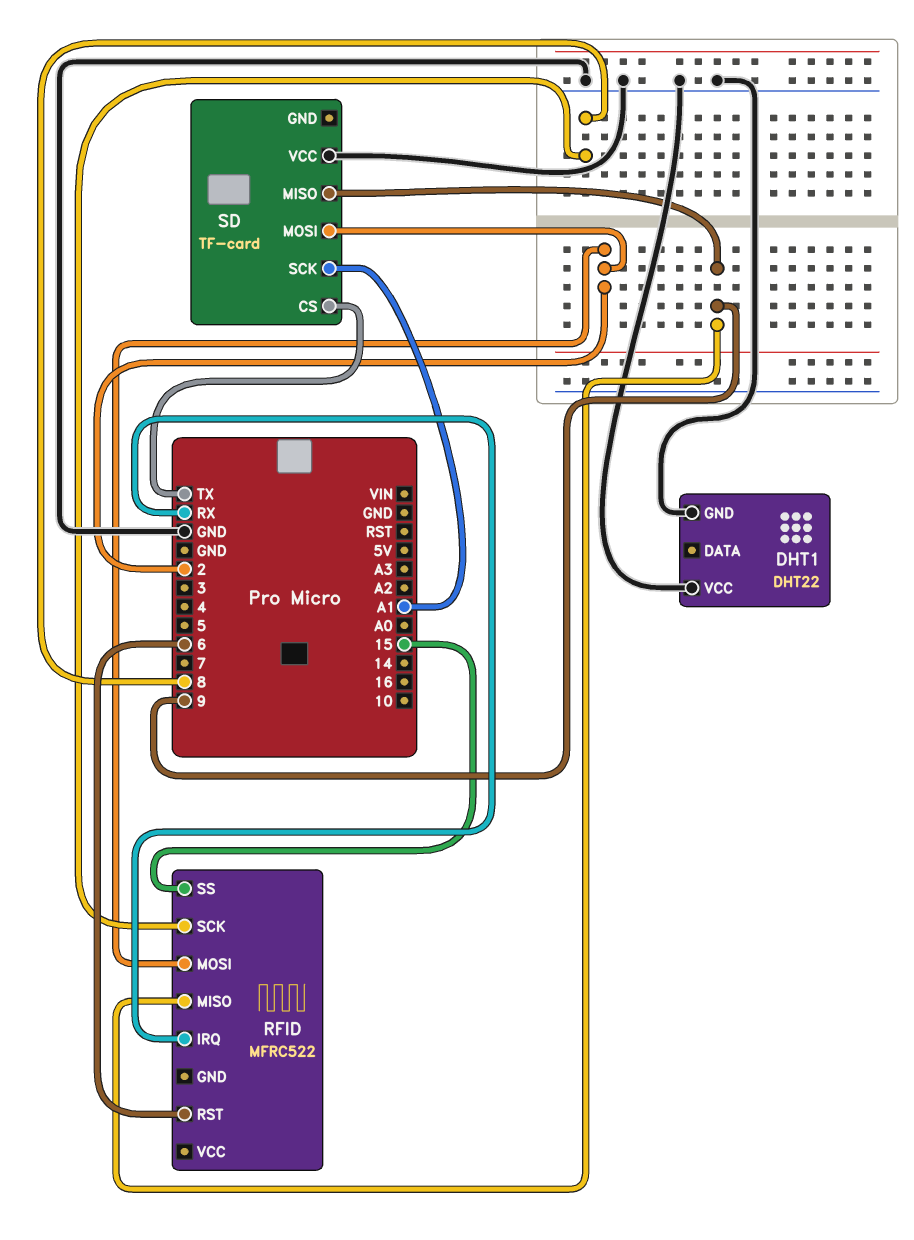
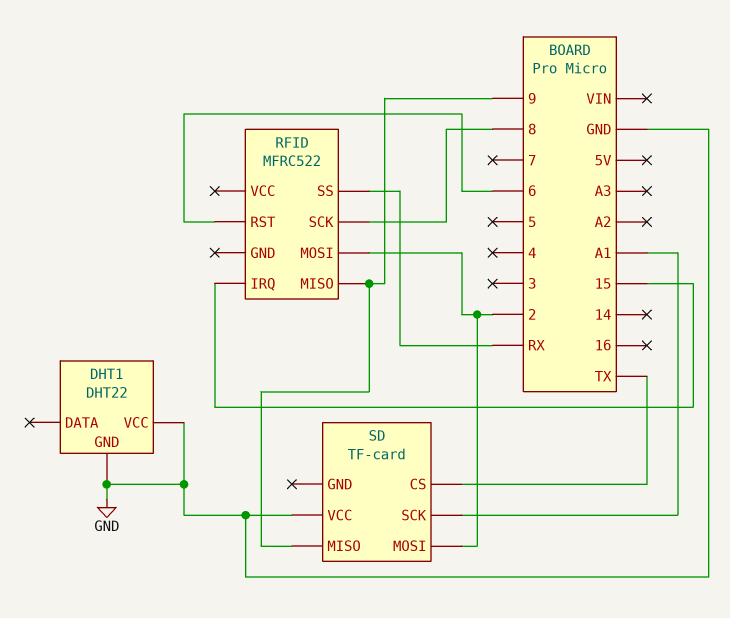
RFID pin IRQ: RX -> 15
RFID pin SS: 15 -> RX

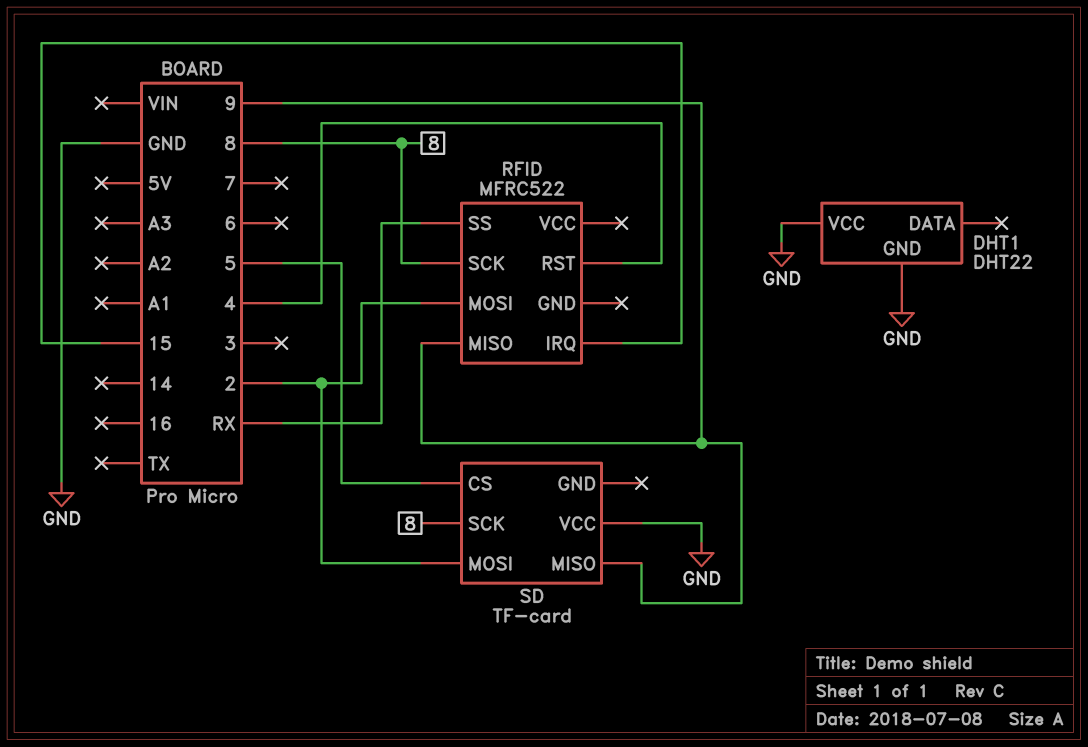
RFID pin RST: 6 -> 4
SD pin CS: TX -> 5
SD pin SCK: A1 -> 8

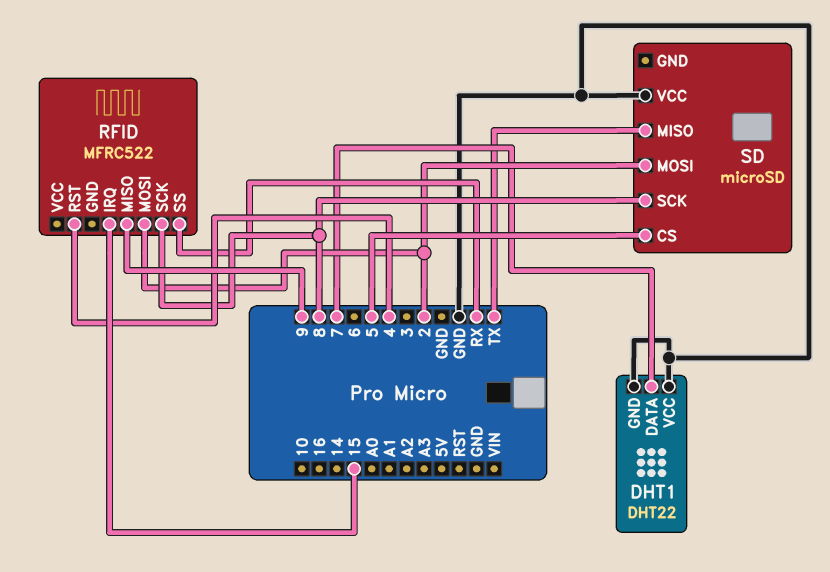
DHT1 pin DATA: none -> 7
SD: TF-card -> microSD
SD pin MISO: 9 -> TX

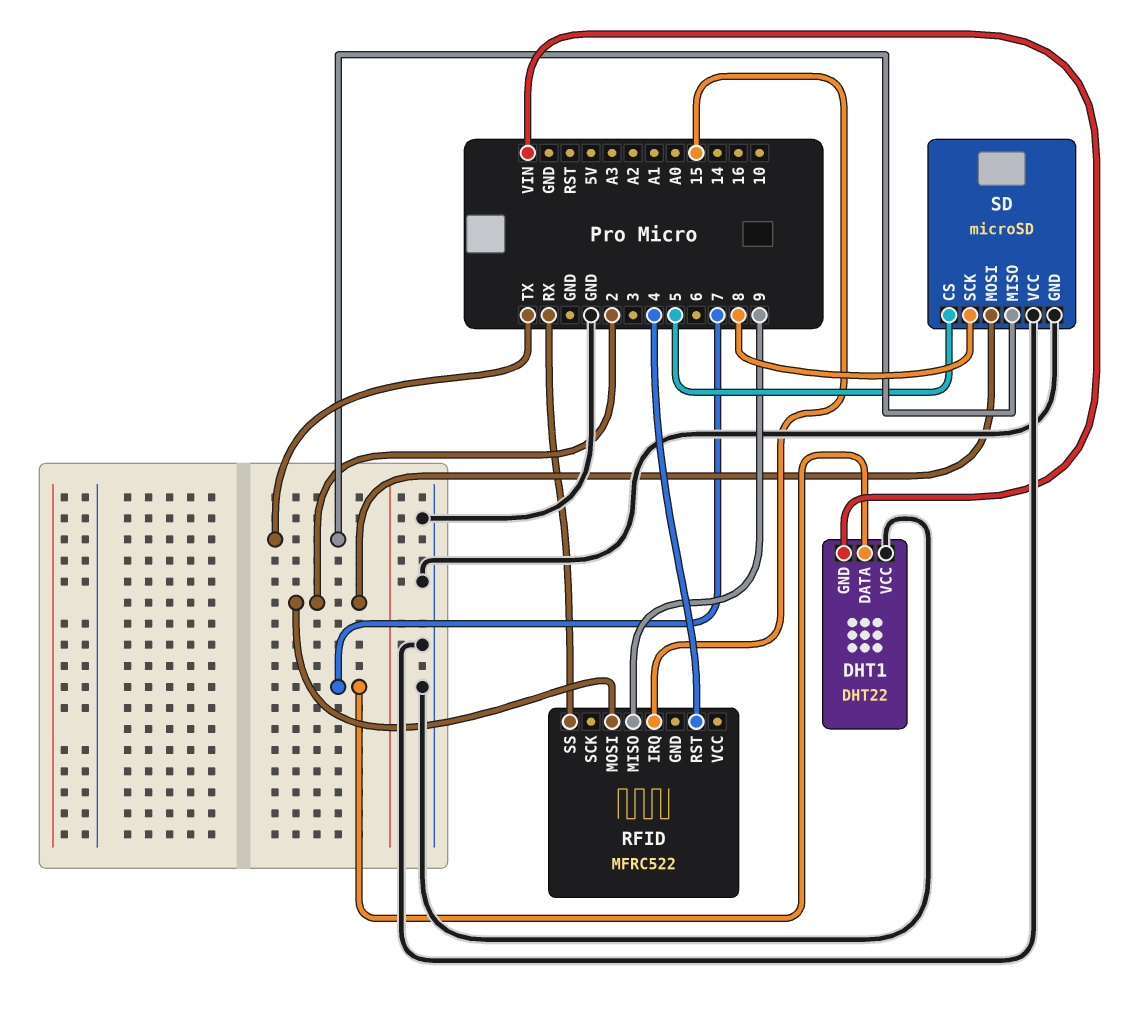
DHT1 pin GND: GND -> VIN
RFID pin SCK: 8 -> none
SD pin GND: none -> GND

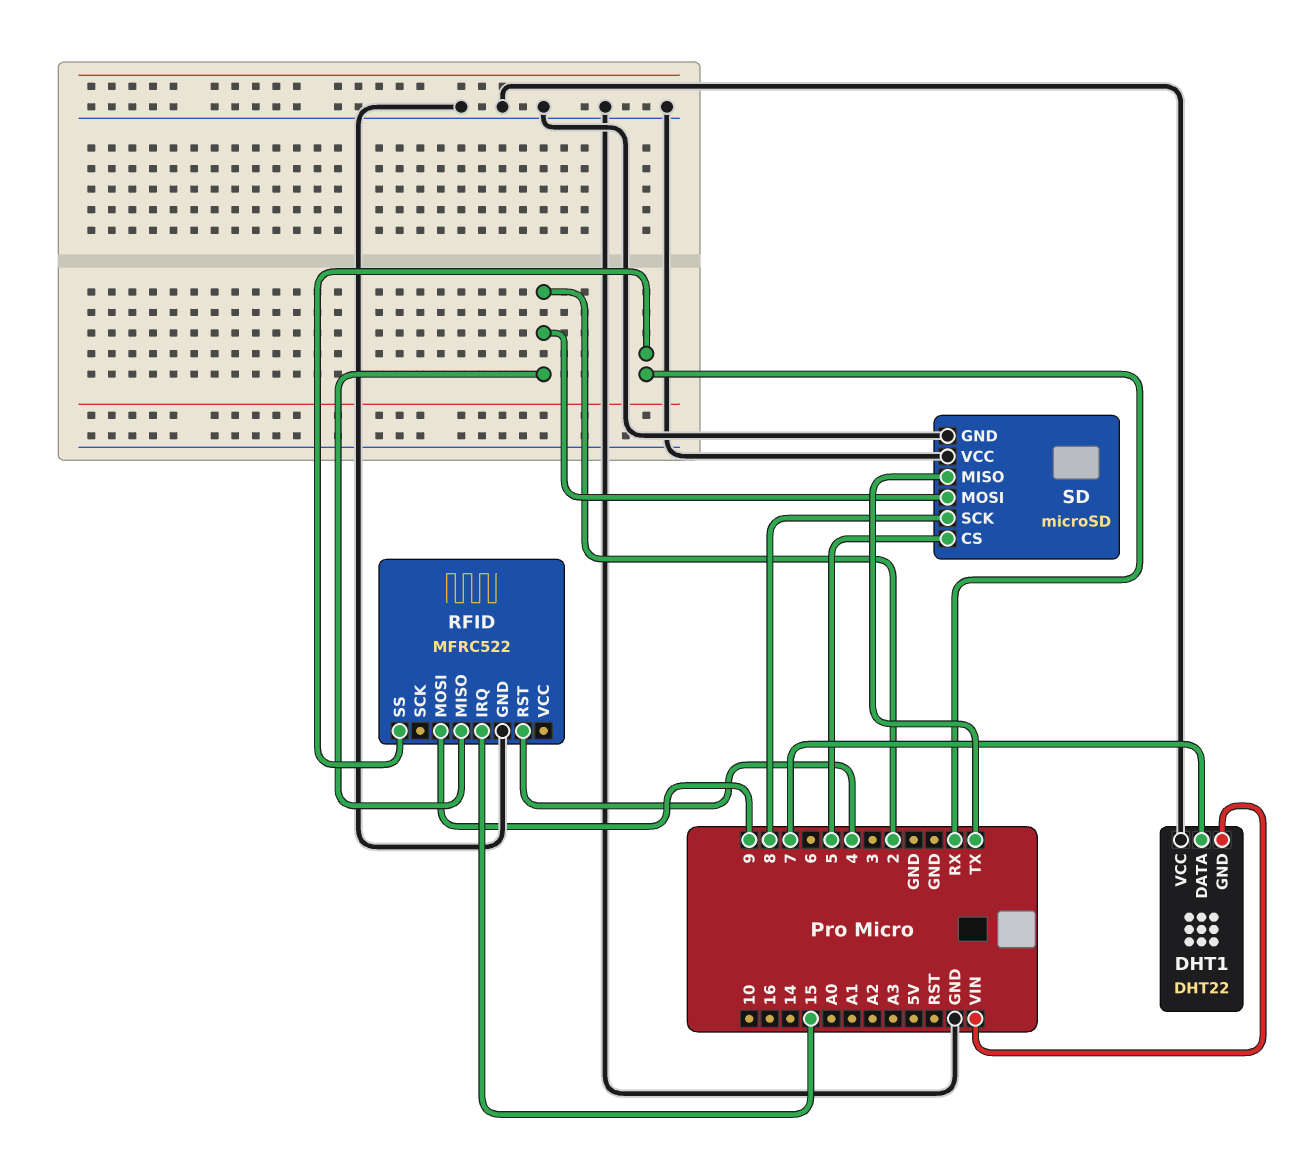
RFID pin GND: none -> GND
RFID pin MISO: 9 -> 2
RFID pin MOSI: 2 -> 9

